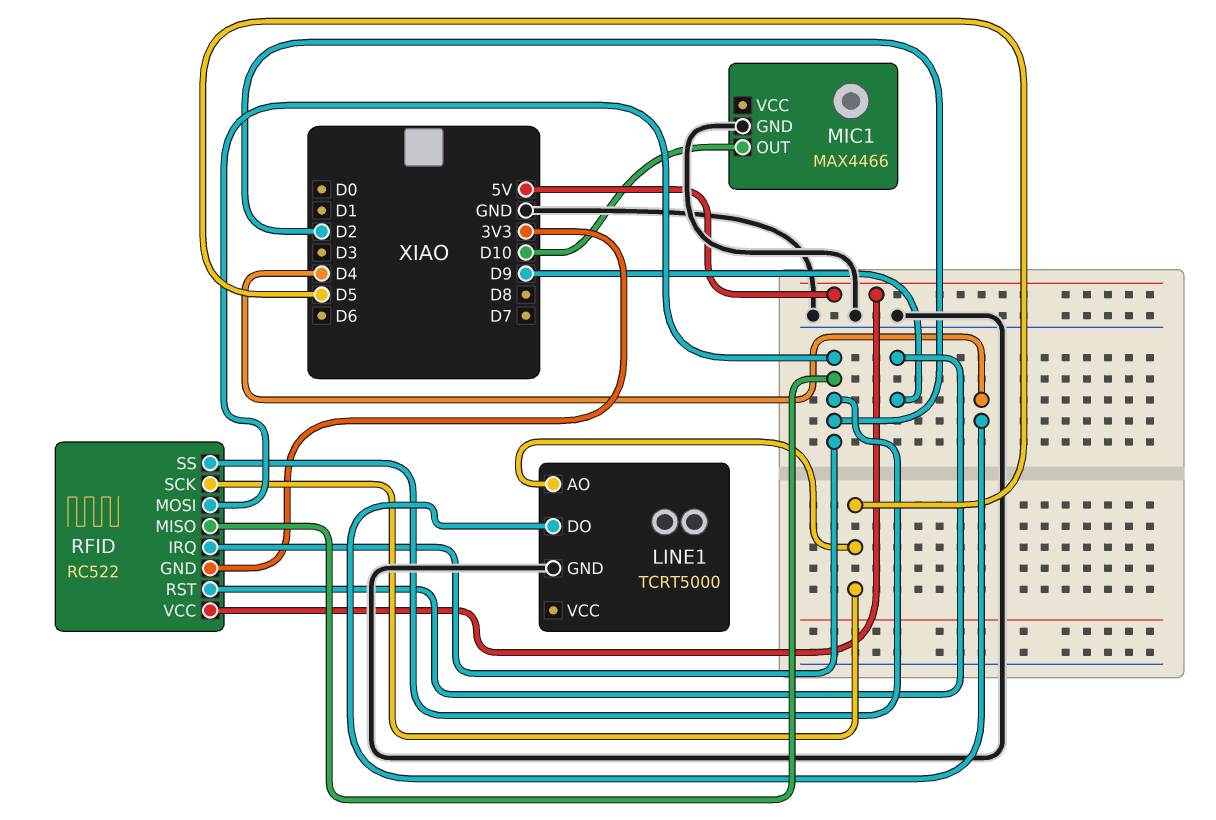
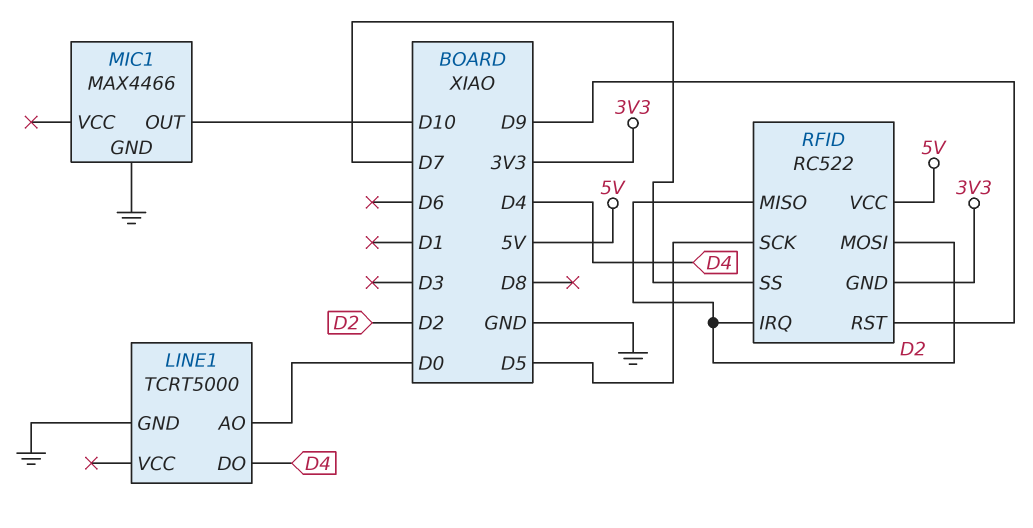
LINE1 pin AO: D5 -> D0
RFID pin SS: D2 -> D7

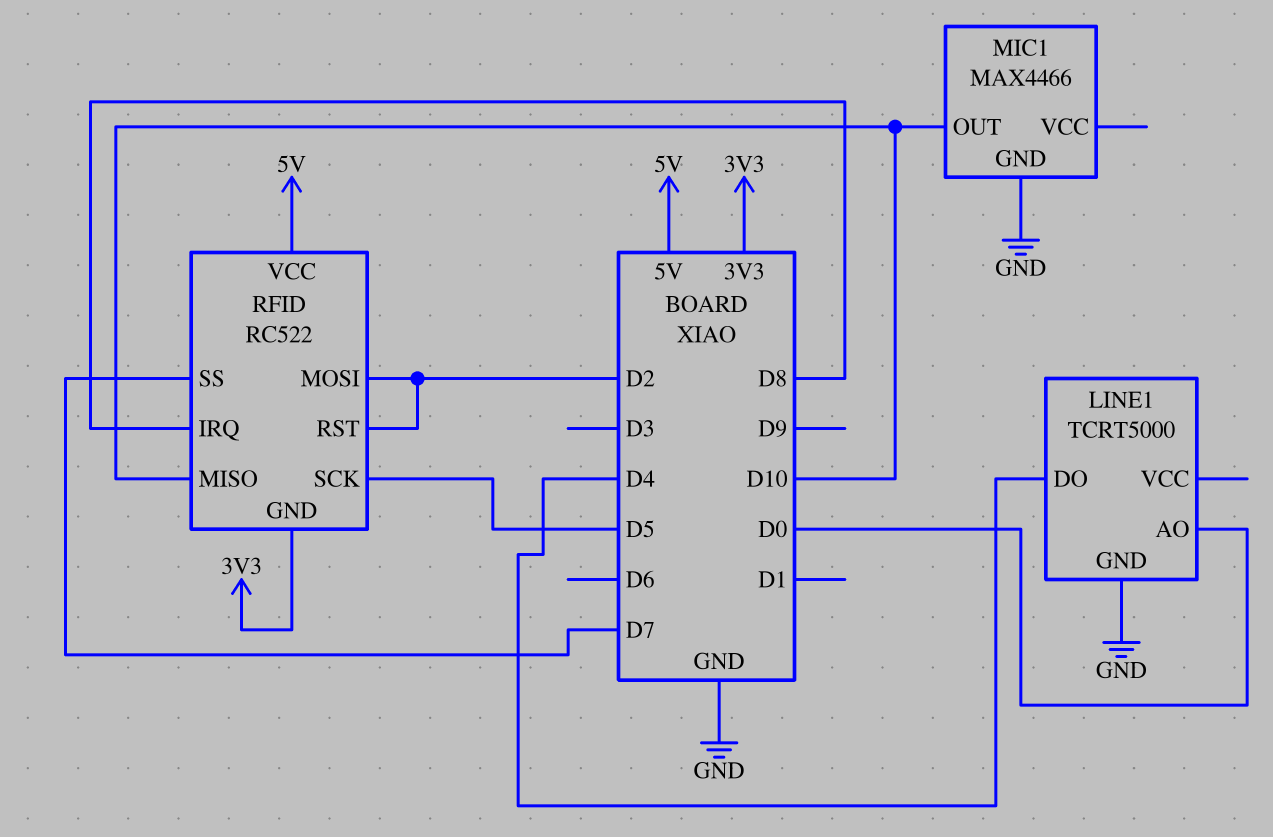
RFID pin IRQ: D2 -> D8
RFID pin MISO: D2 -> D10
RFID pin RST: D9 -> D2

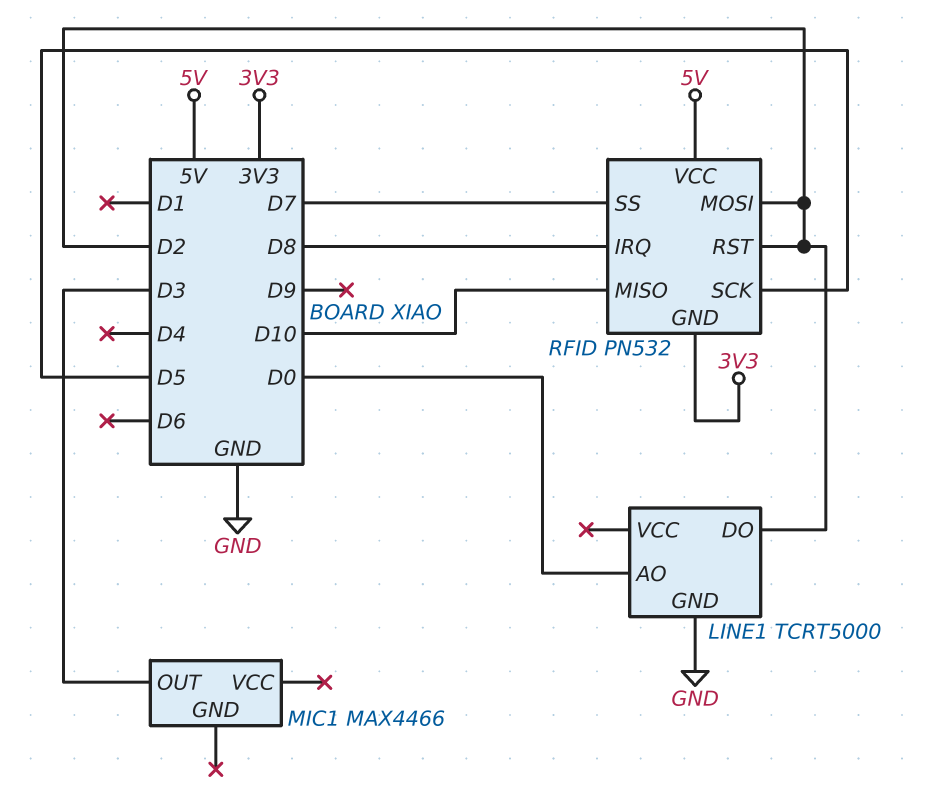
LINE1 pin DO: D4 -> D2
MIC1 pin GND: GND -> none
MIC1 pin OUT: D10 -> D3
RFID: RC522 -> PN532

